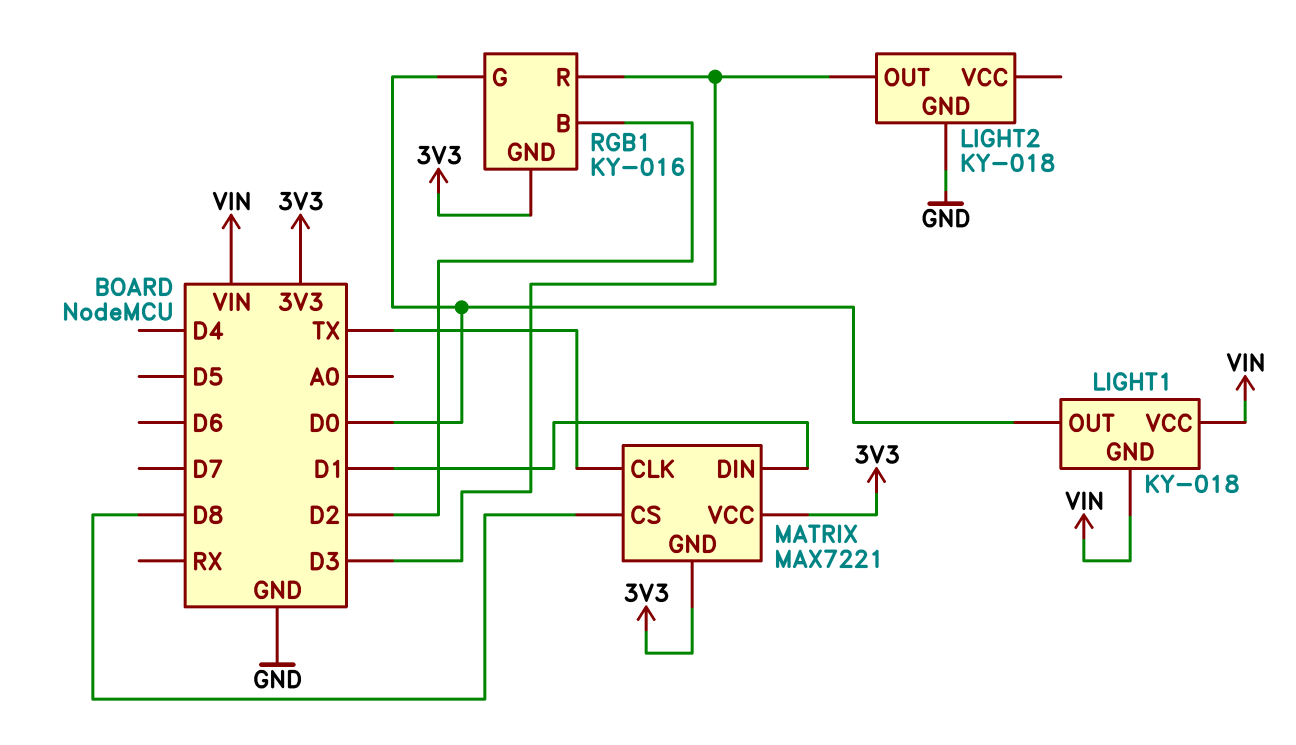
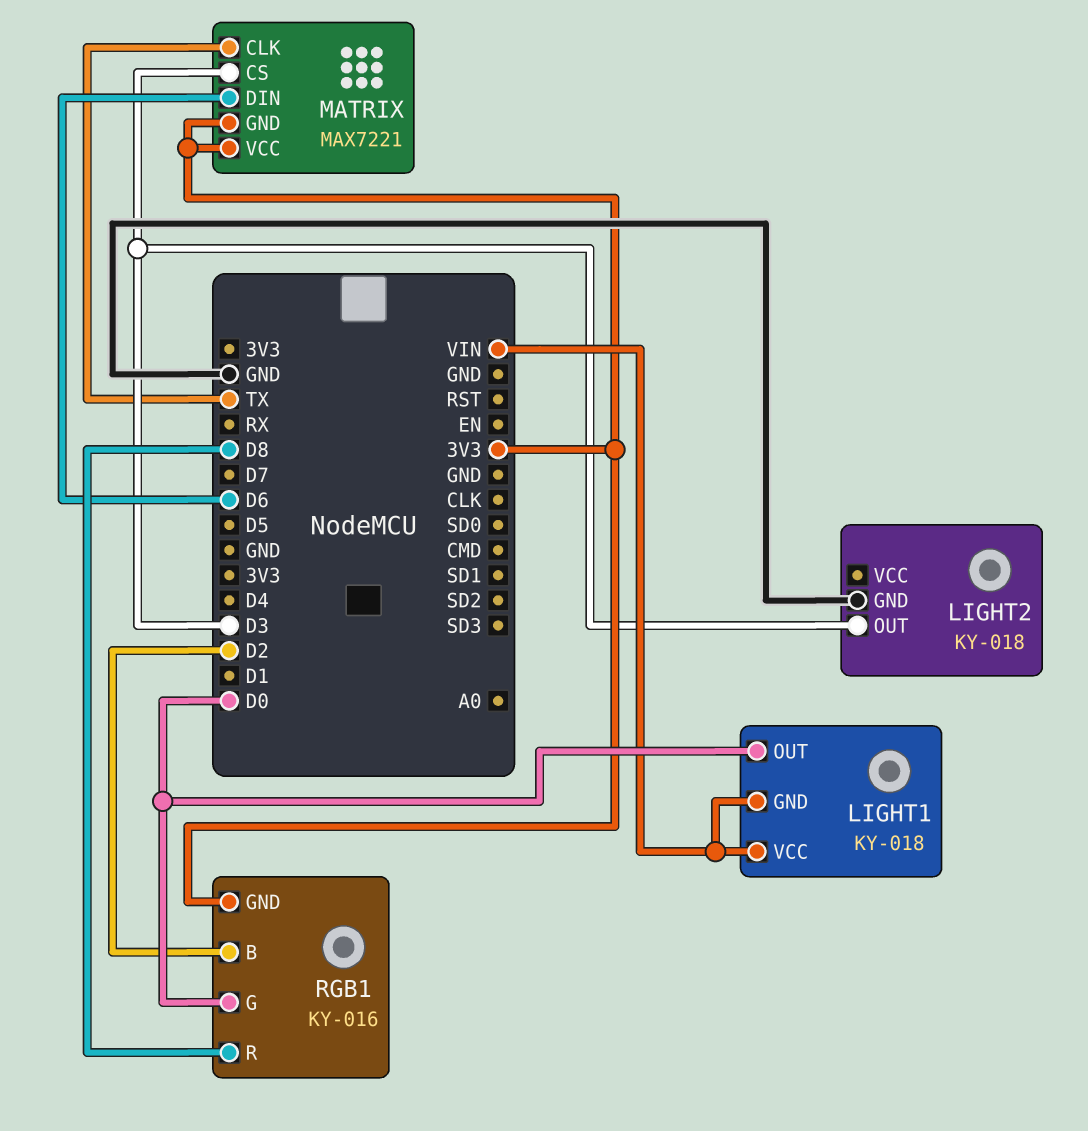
MATRIX pin CS: D8 -> D3
MATRIX pin DIN: D1 -> D6
RGB1 pin R: D3 -> D8

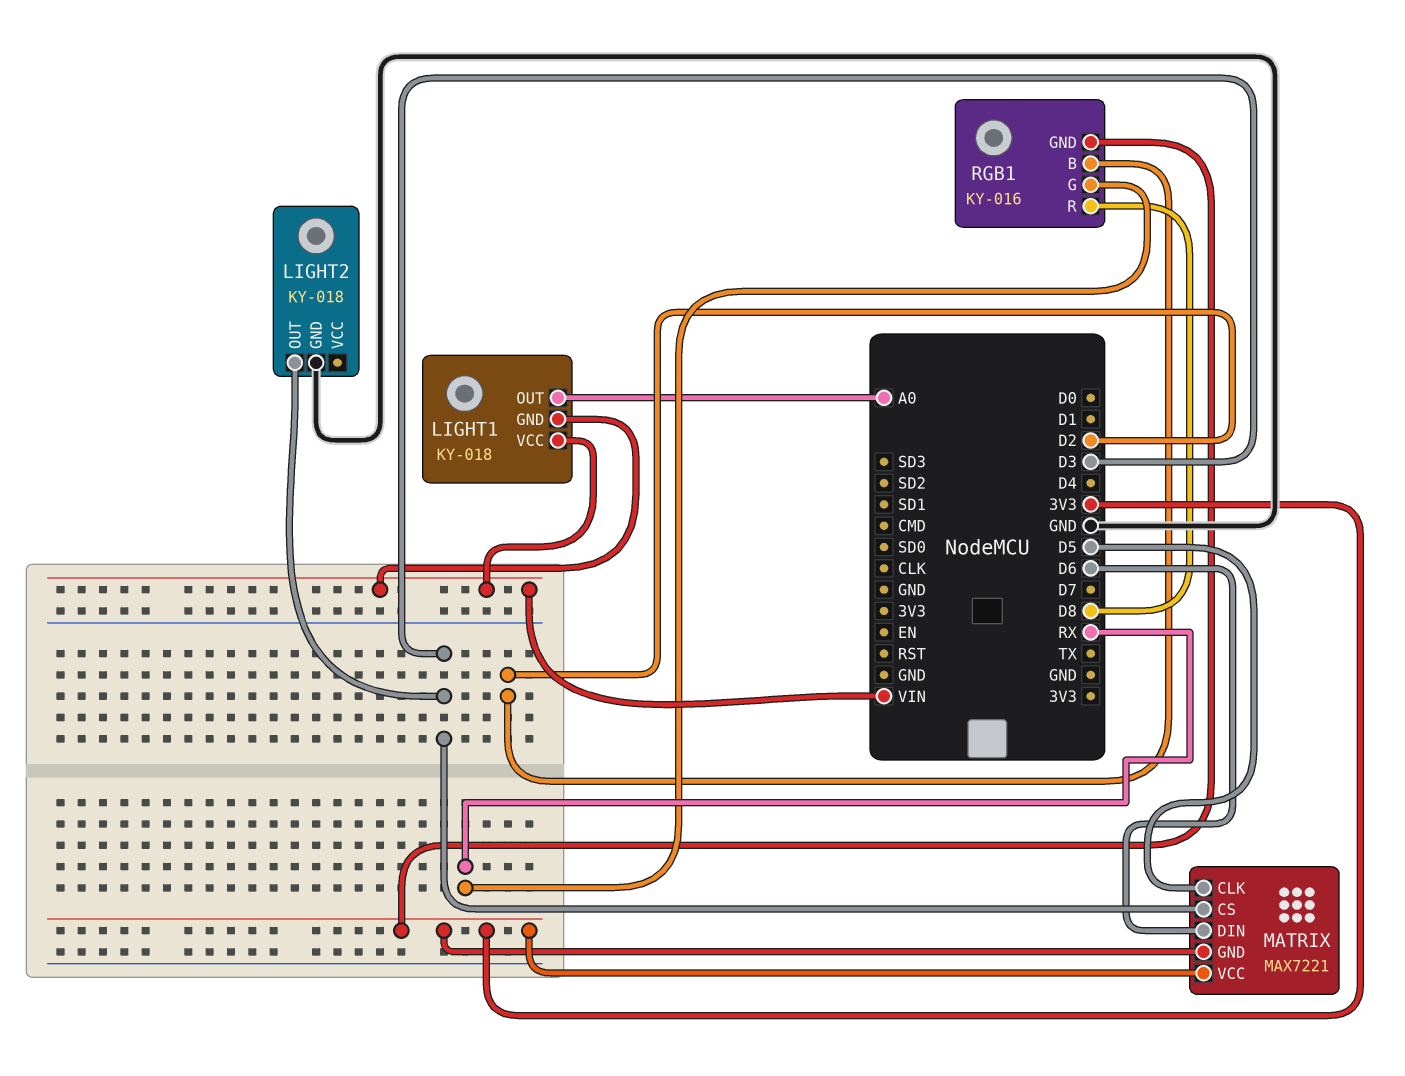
LIGHT1 pin OUT: D0 -> A0
MATRIX pin CLK: TX -> D5
RGB1 pin G: D0 -> RX

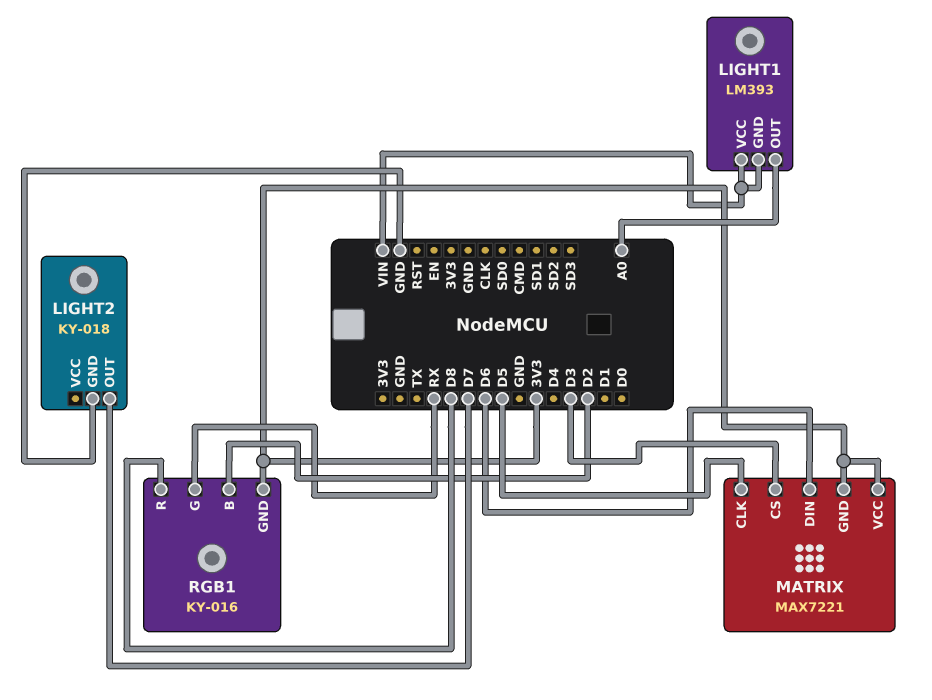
LIGHT1: KY-018 -> LM393
LIGHT2 pin OUT: D3 -> D7

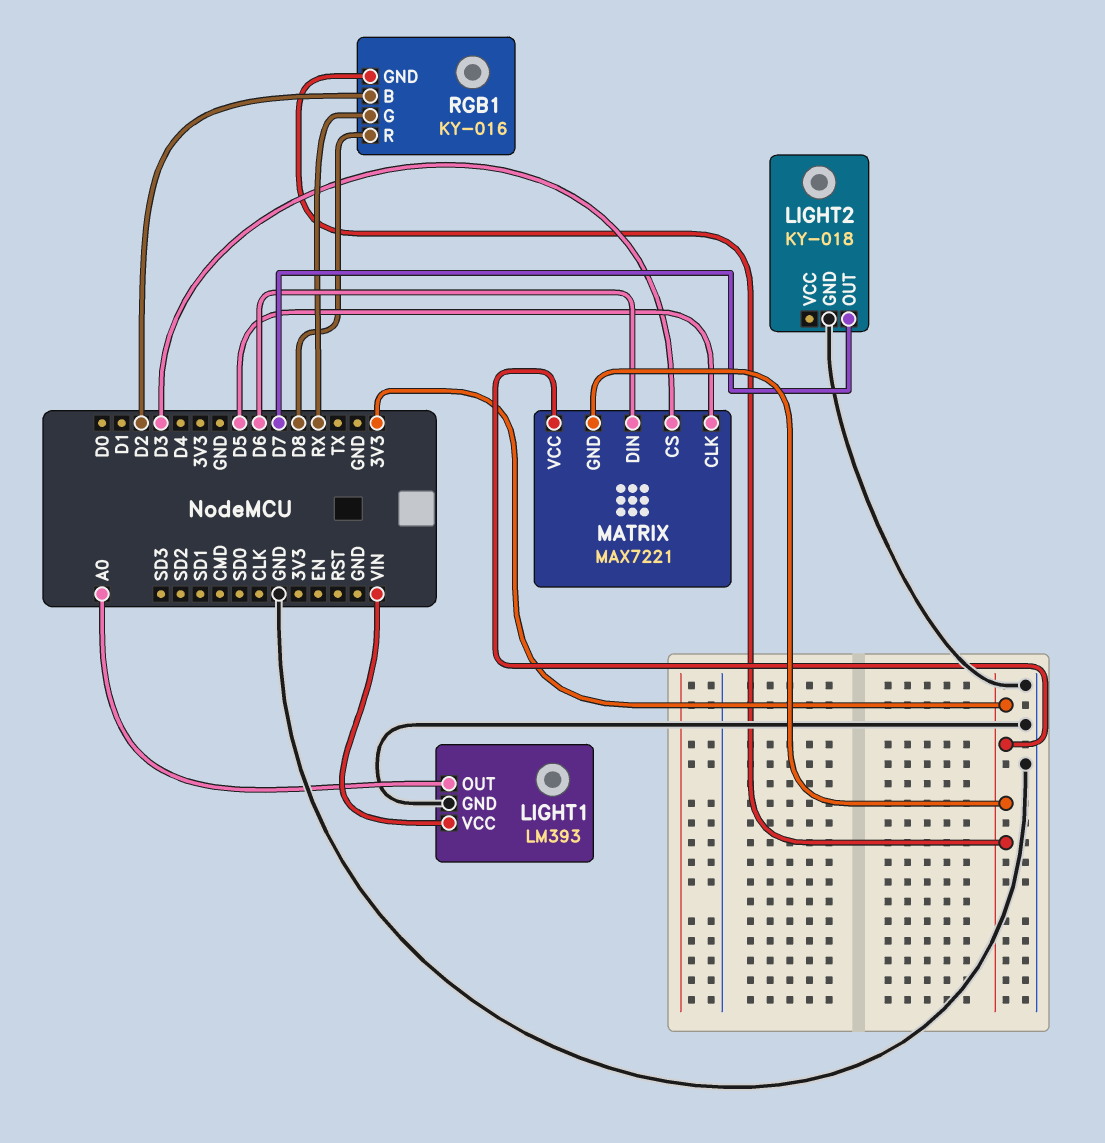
LIGHT1 pin GND: VIN -> GND

